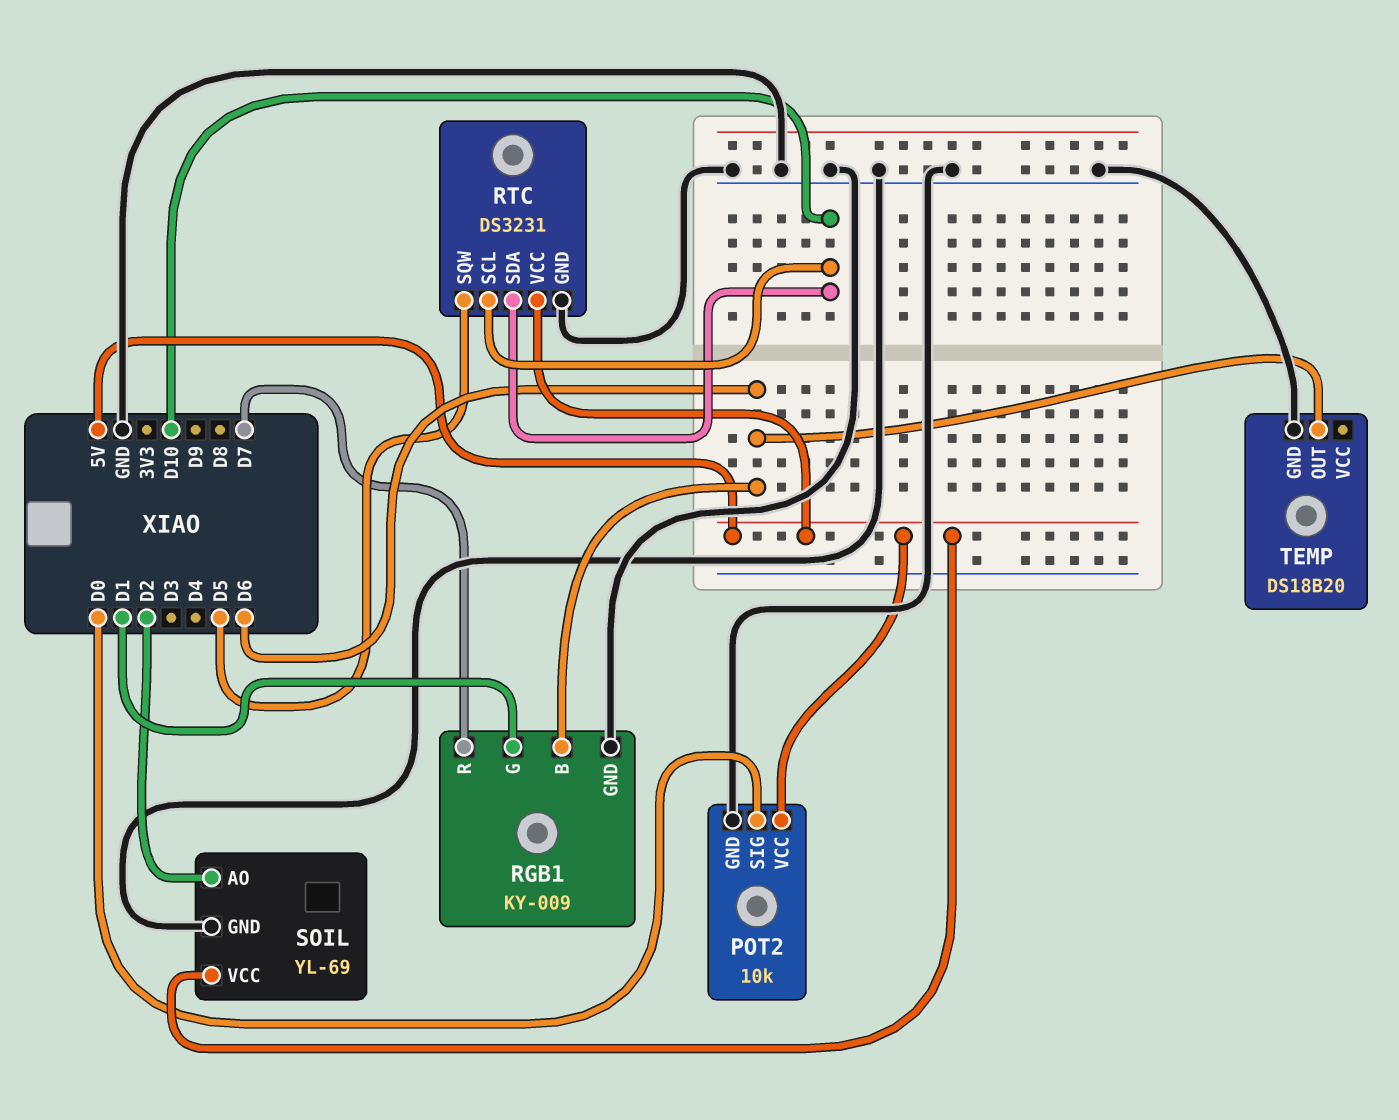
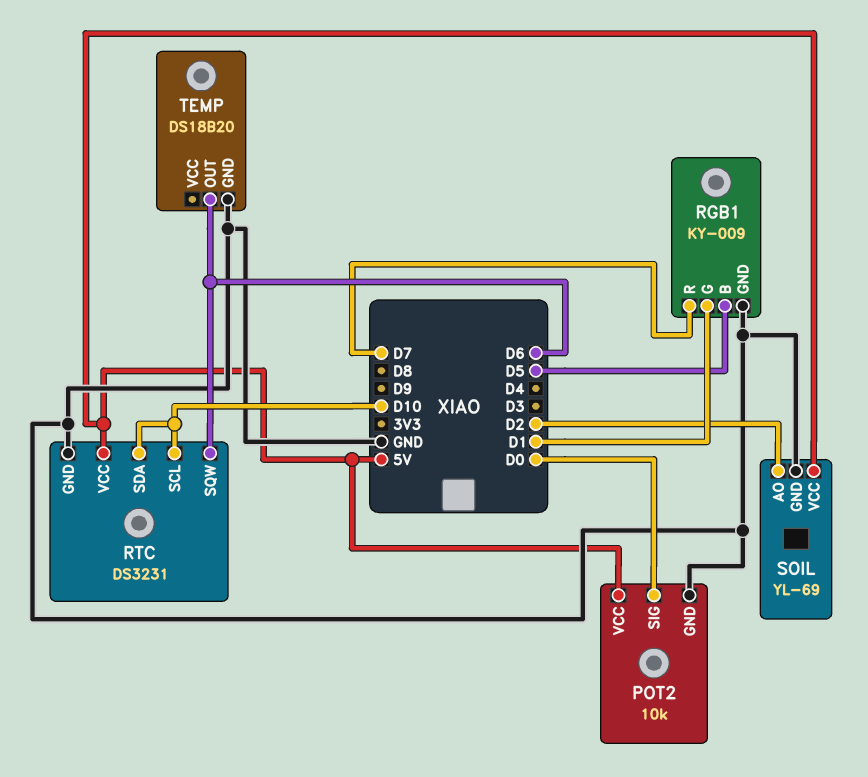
RGB1 pin B: D6 -> D5
RTC pin SQW: D5 -> D6

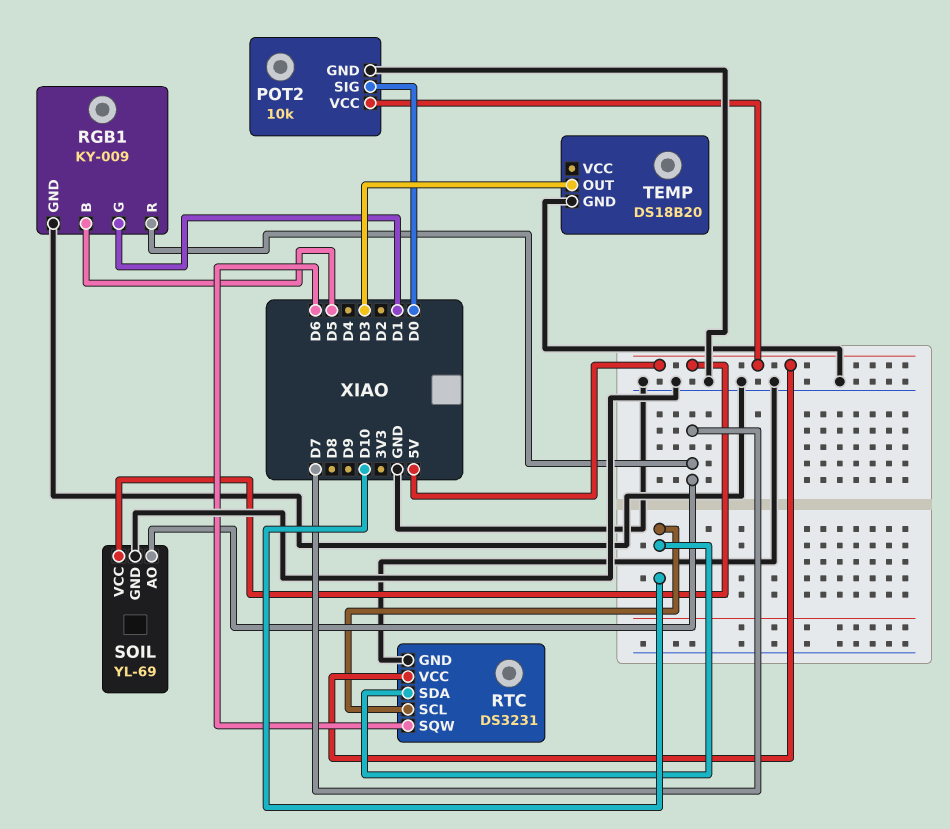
SOIL pin AO: D2 -> D7
TEMP pin OUT: D6 -> D3

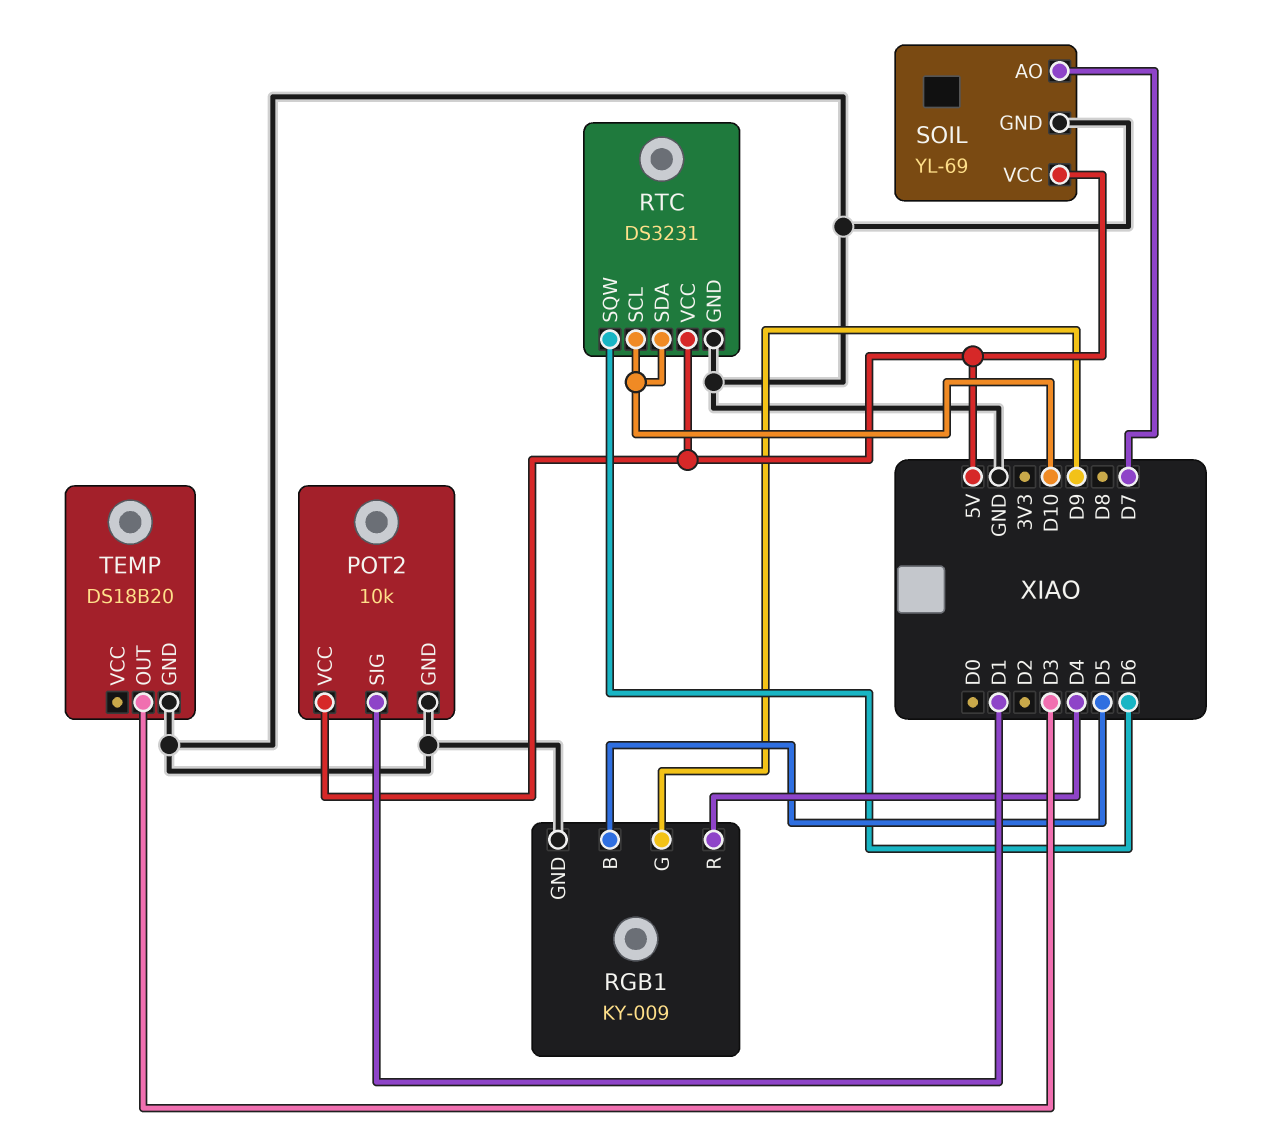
POT2 pin SIG: D0 -> D1
RGB1 pin G: D1 -> D9
RGB1 pin R: D7 -> D4

